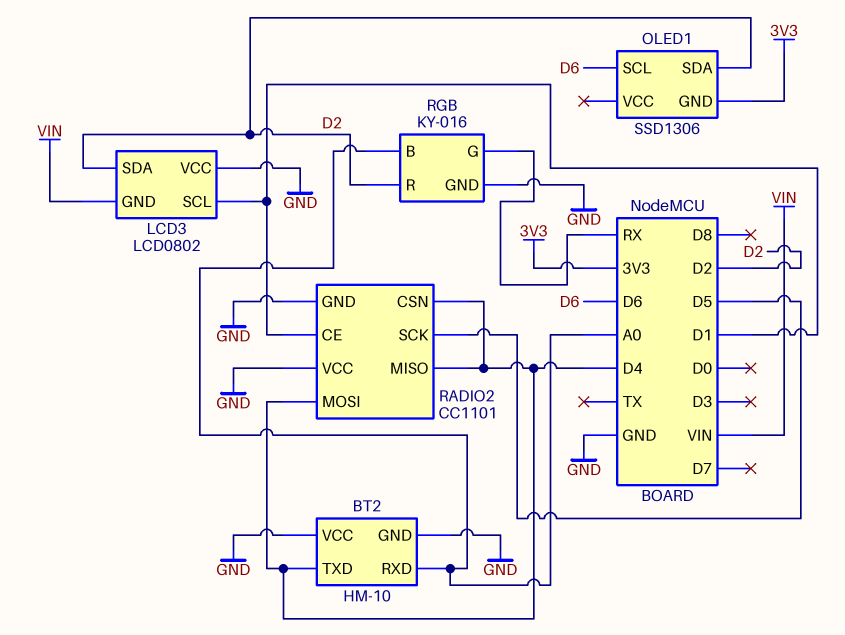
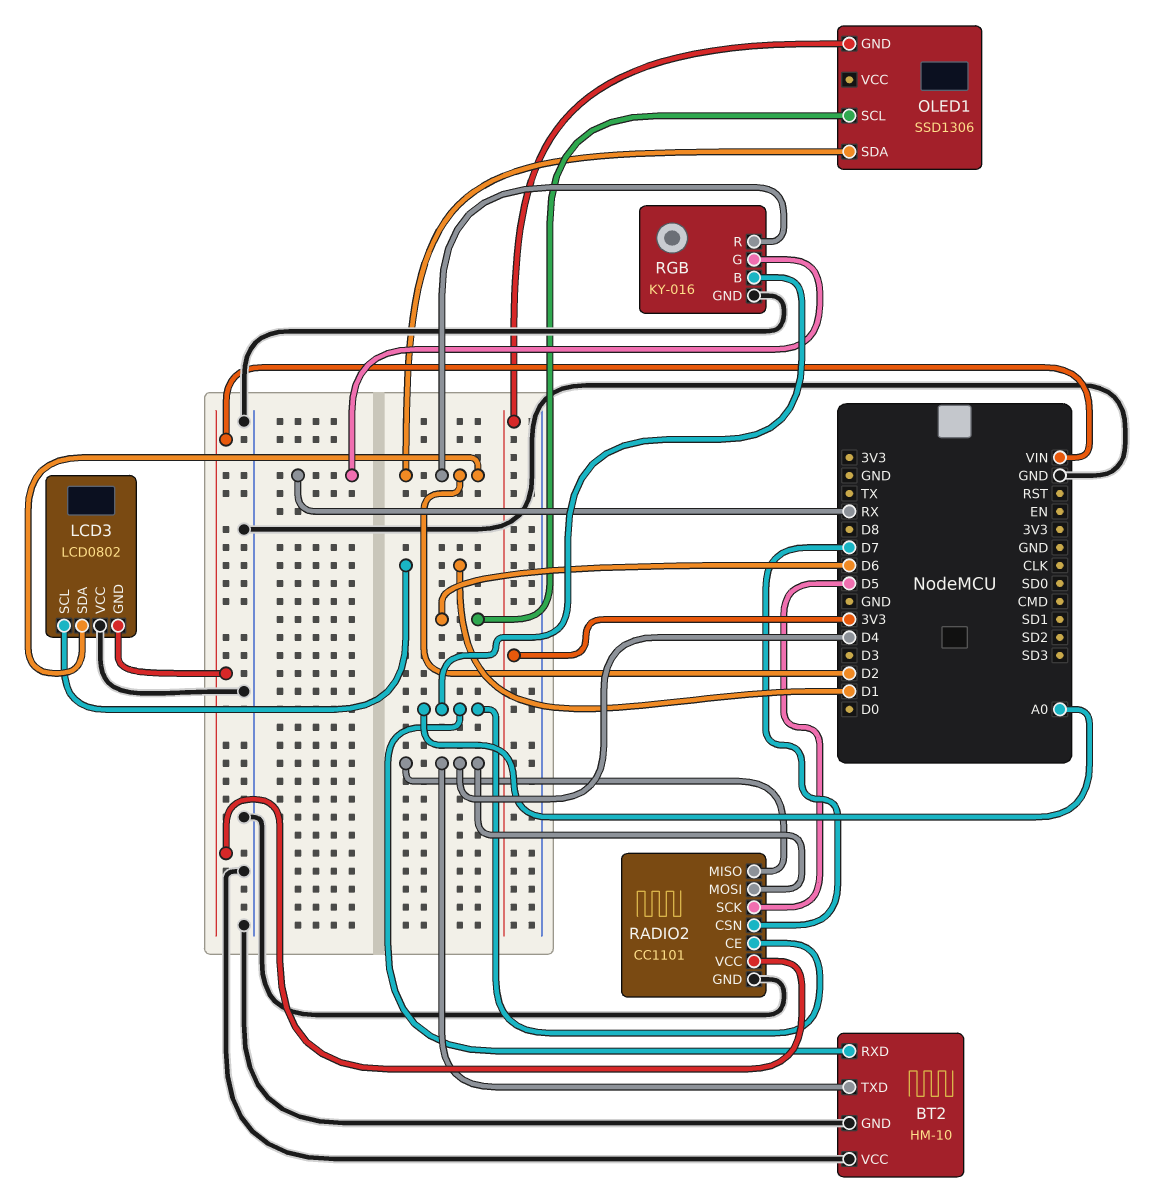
RADIO2 pin CE: D1 -> A0
RADIO2 pin CSN: D4 -> D7
RADIO2 pin VCC: GND -> VIN

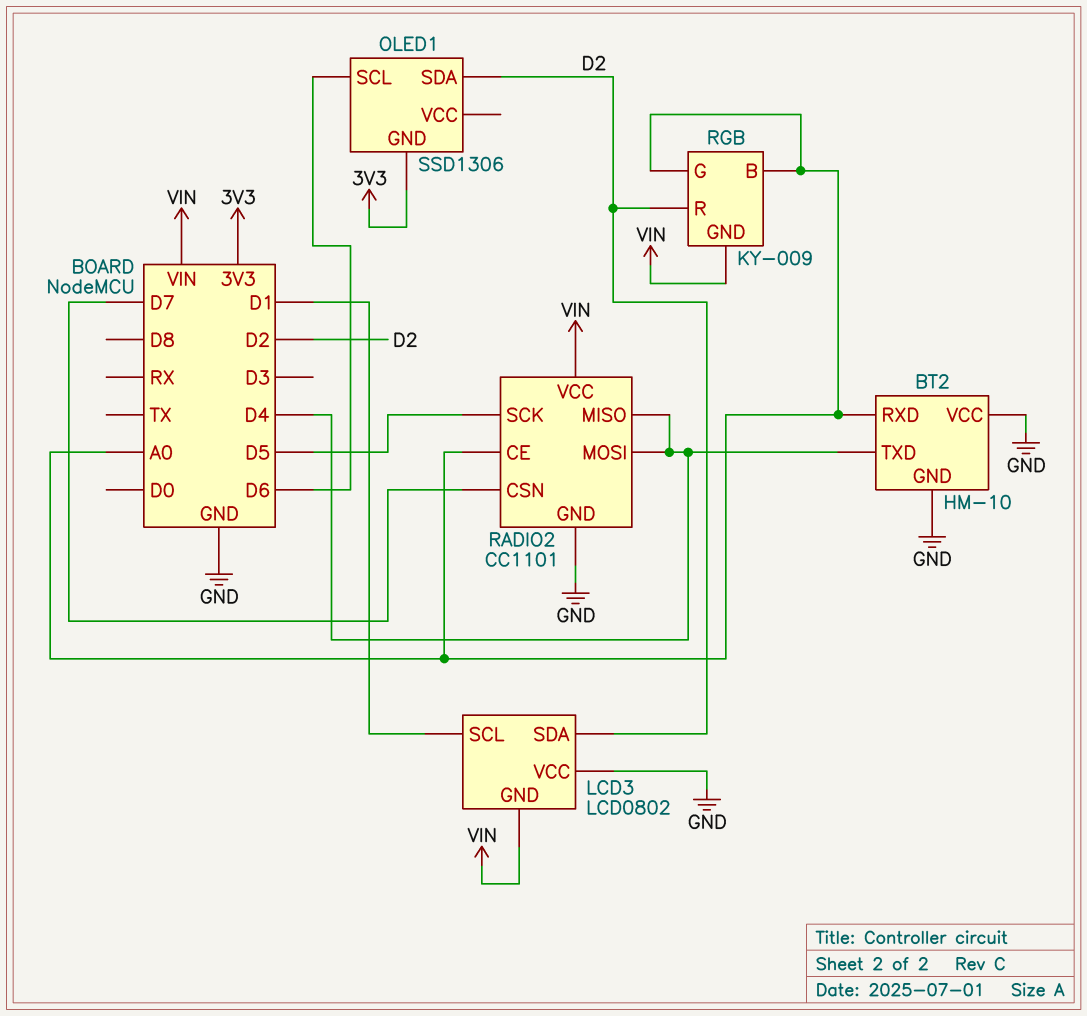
RGB: KY-016 -> KY-009
RGB pin G: RX -> A0
RGB pin GND: GND -> VIN

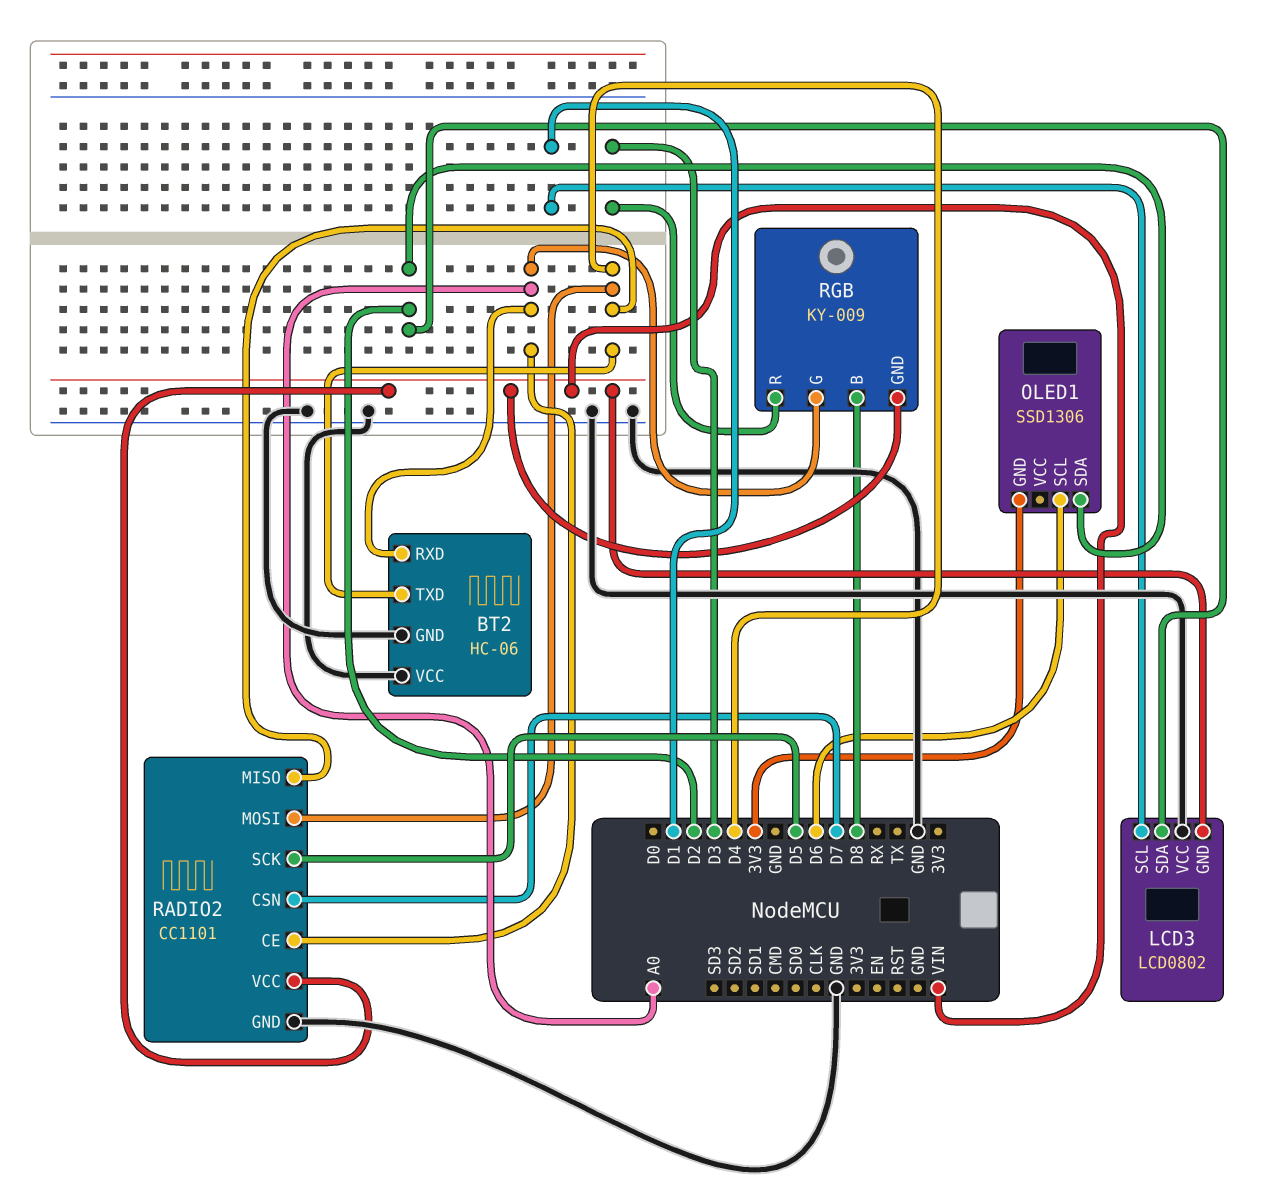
BT2: HM-10 -> HC-06
RGB pin B: A0 -> D8
RGB pin R: D2 -> D3

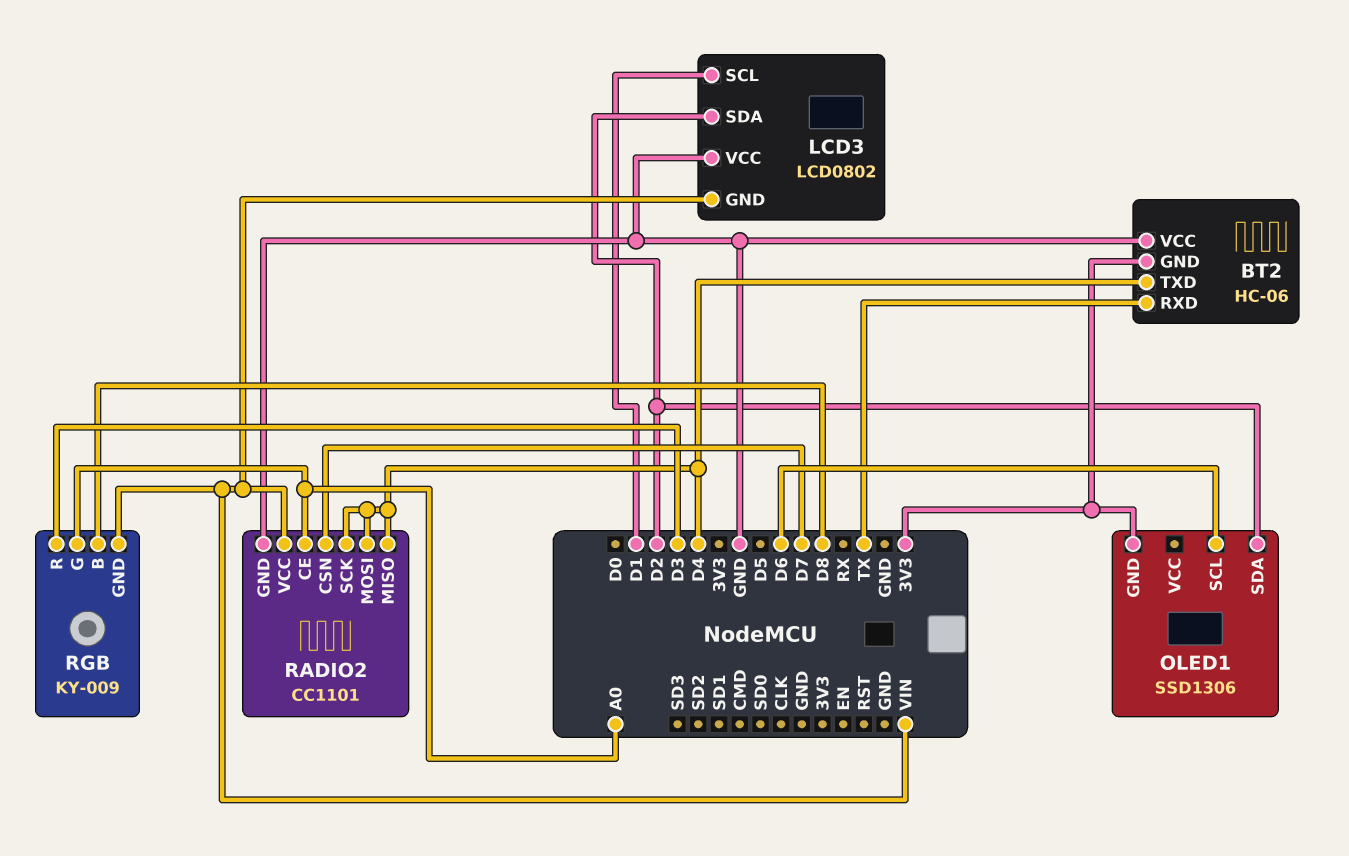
BT2 pin GND: GND -> 3V3
BT2 pin RXD: A0 -> TX
RADIO2 pin SCK: D5 -> D4

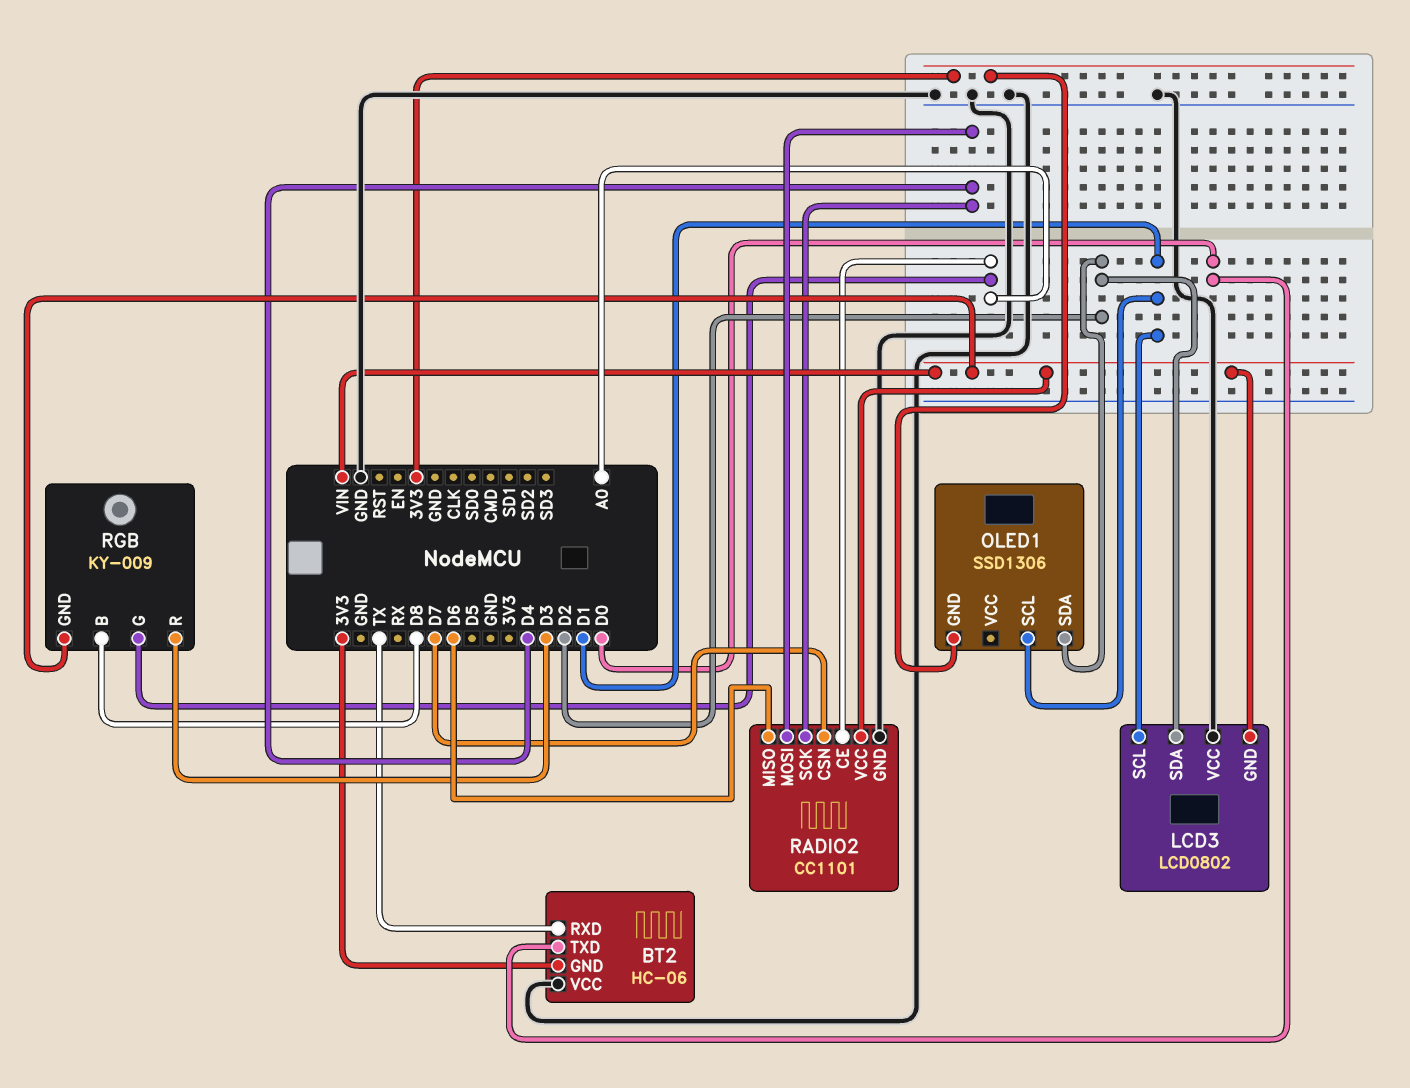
BT2 pin TXD: D4 -> D0
OLED1 pin SCL: D6 -> D1
RADIO2 pin MISO: D4 -> D6

